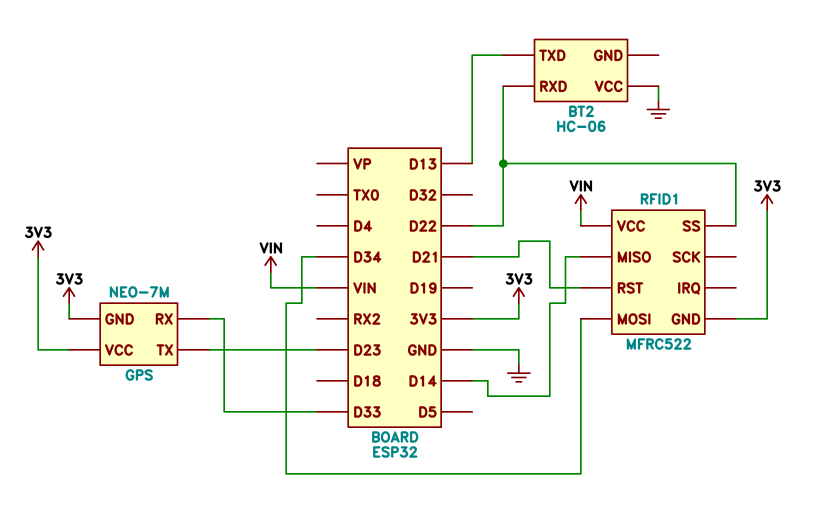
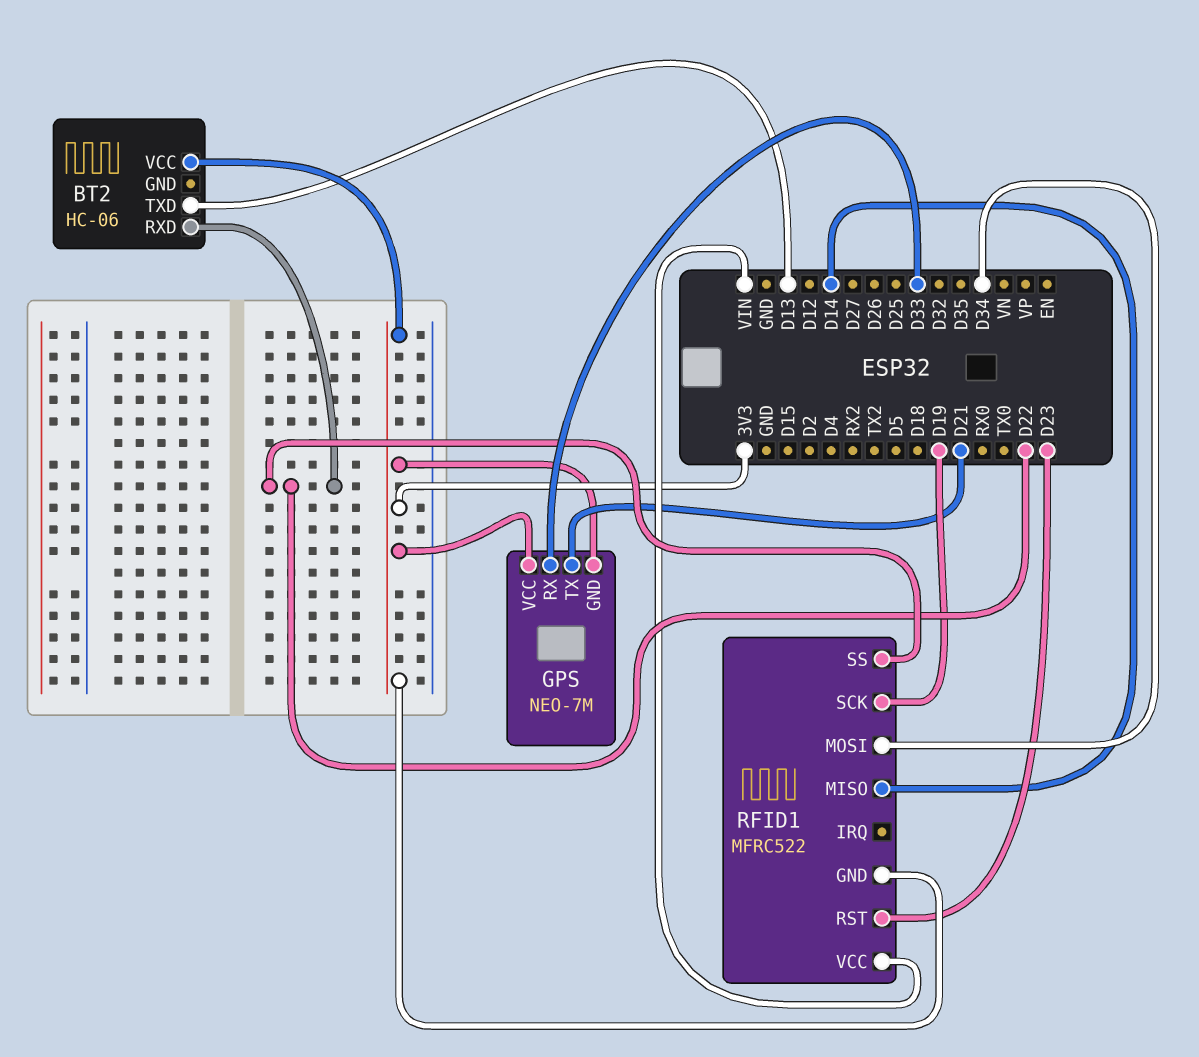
BT2 pin VCC: GND -> 3V3
GPS pin TX: D23 -> D21
RFID1 pin RST: D21 -> D23
RFID1 pin SCK: none -> D19

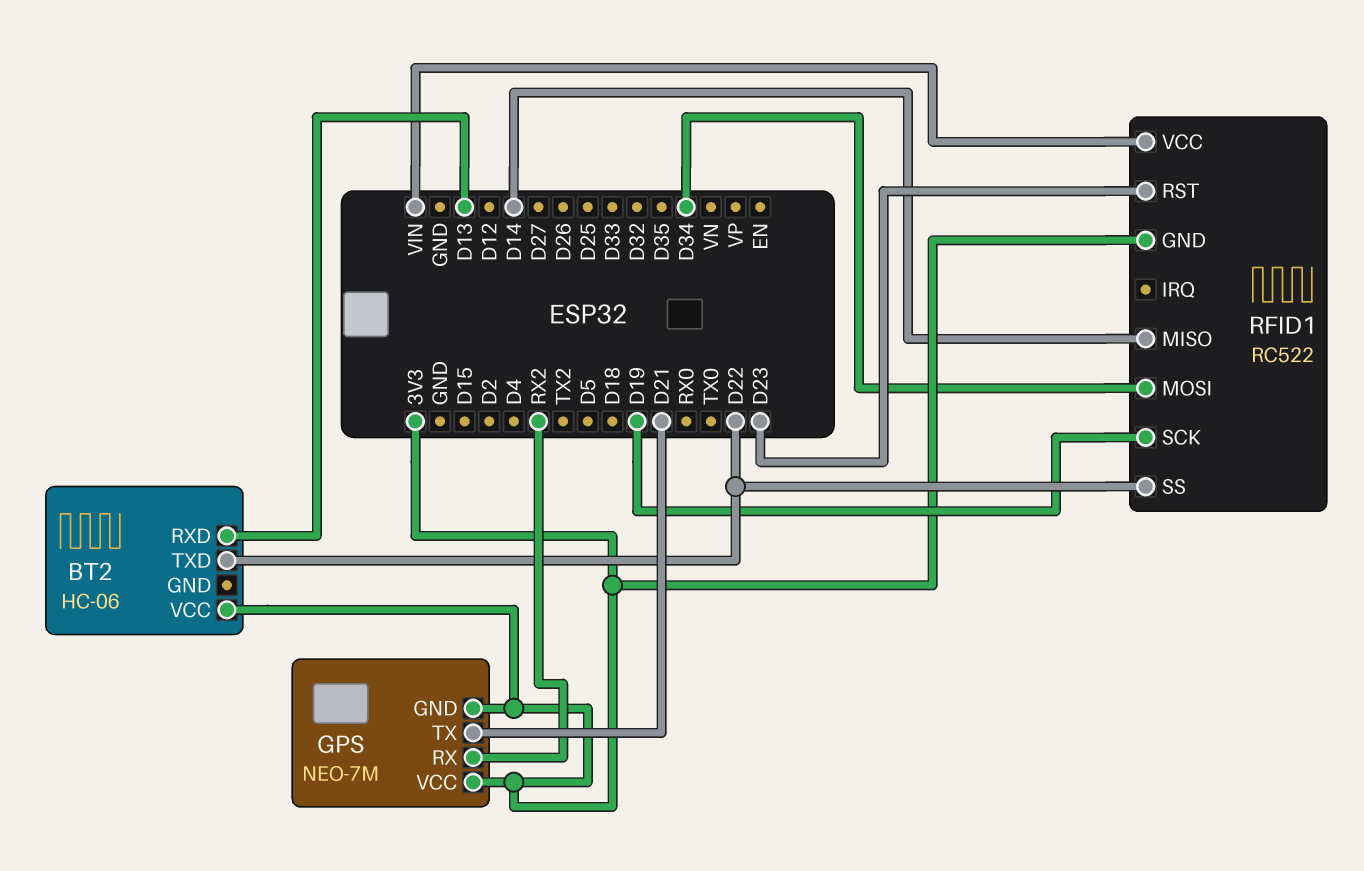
BT2 pin RXD: D22 -> D13
BT2 pin TXD: D13 -> D22
GPS pin RX: D33 -> RX2
RFID1: MFRC522 -> RC522

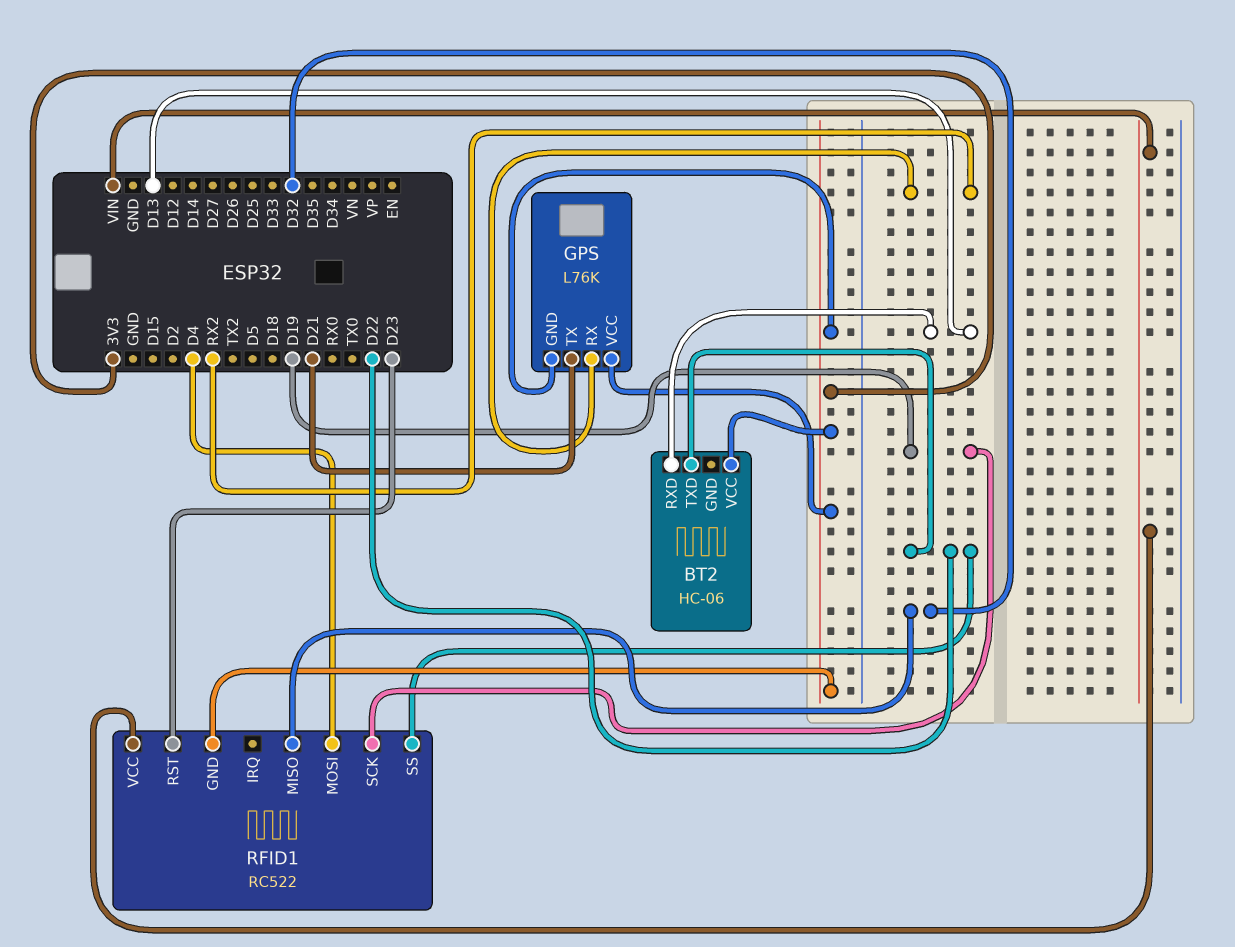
GPS: NEO-7M -> L76K
RFID1 pin MISO: D14 -> D32
RFID1 pin MOSI: D34 -> D4

